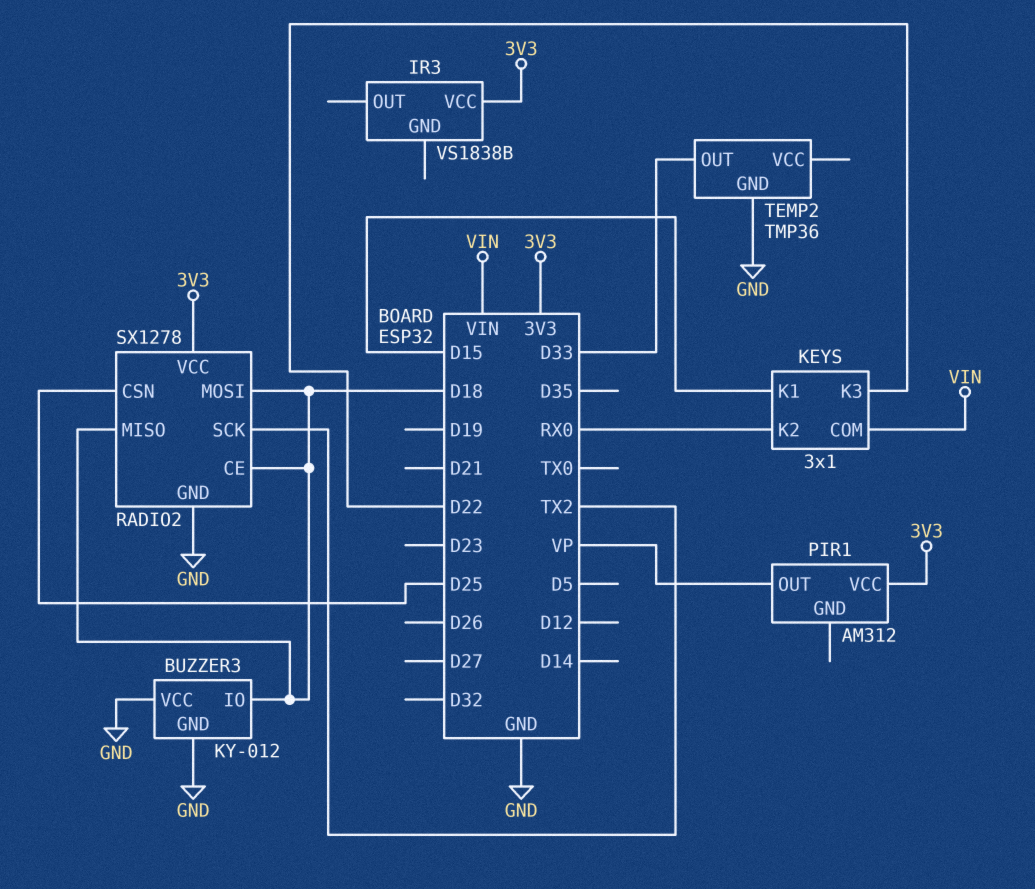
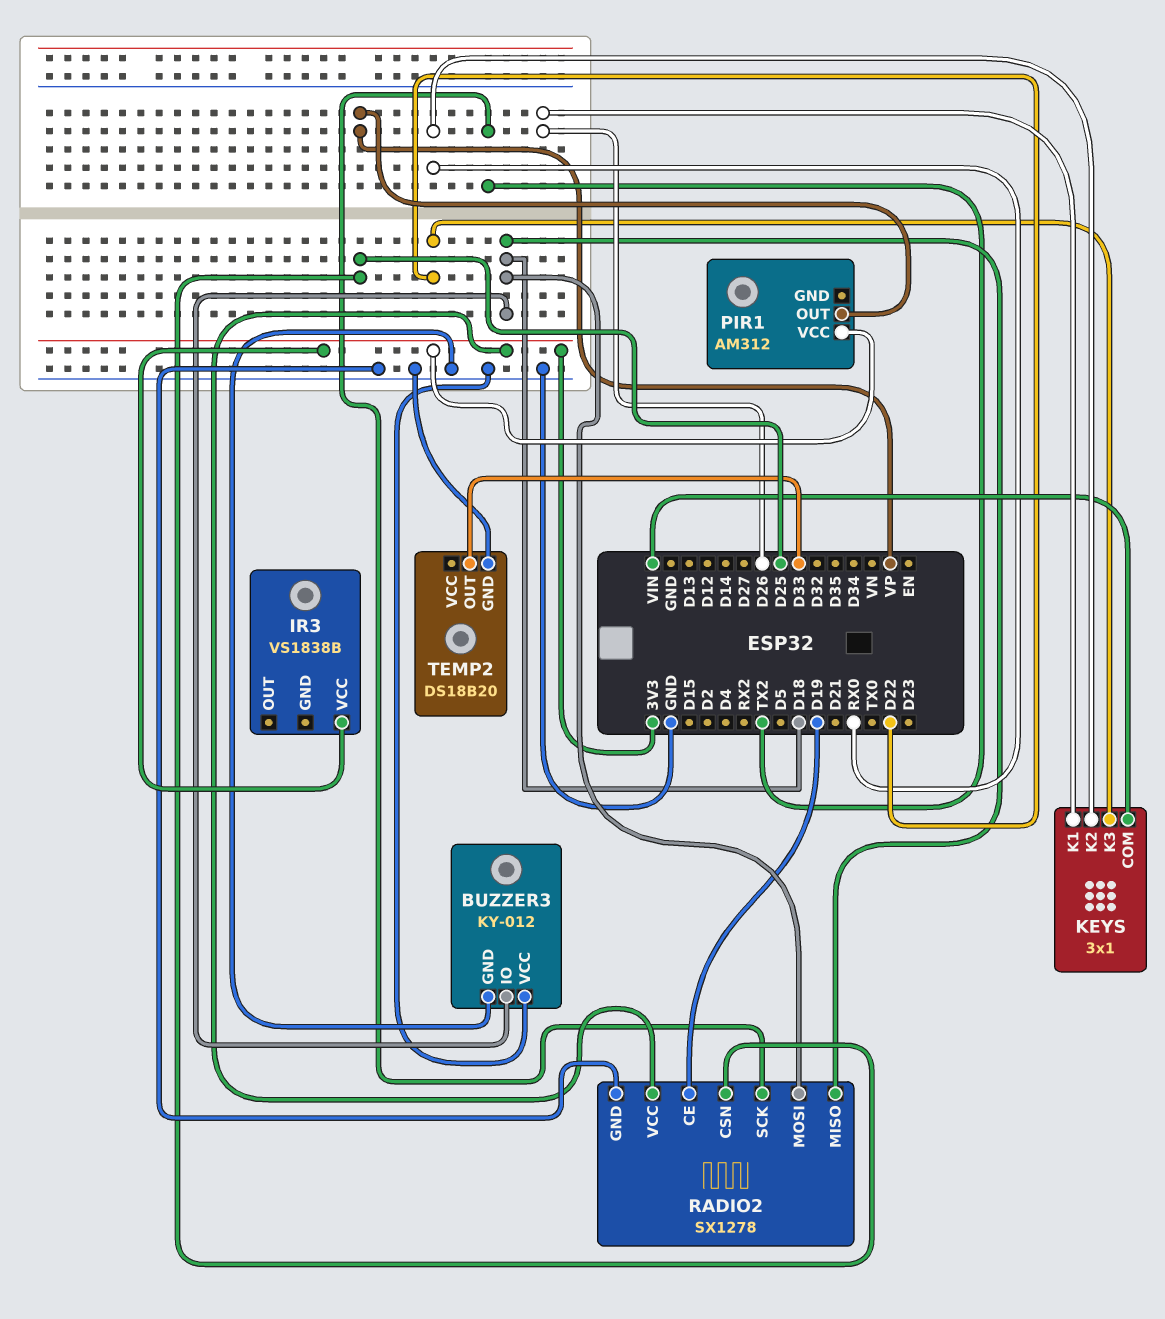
KEYS pin K1: D15 -> D26
RADIO2 pin CE: D18 -> D19
TEMP2: TMP36 -> DS18B20

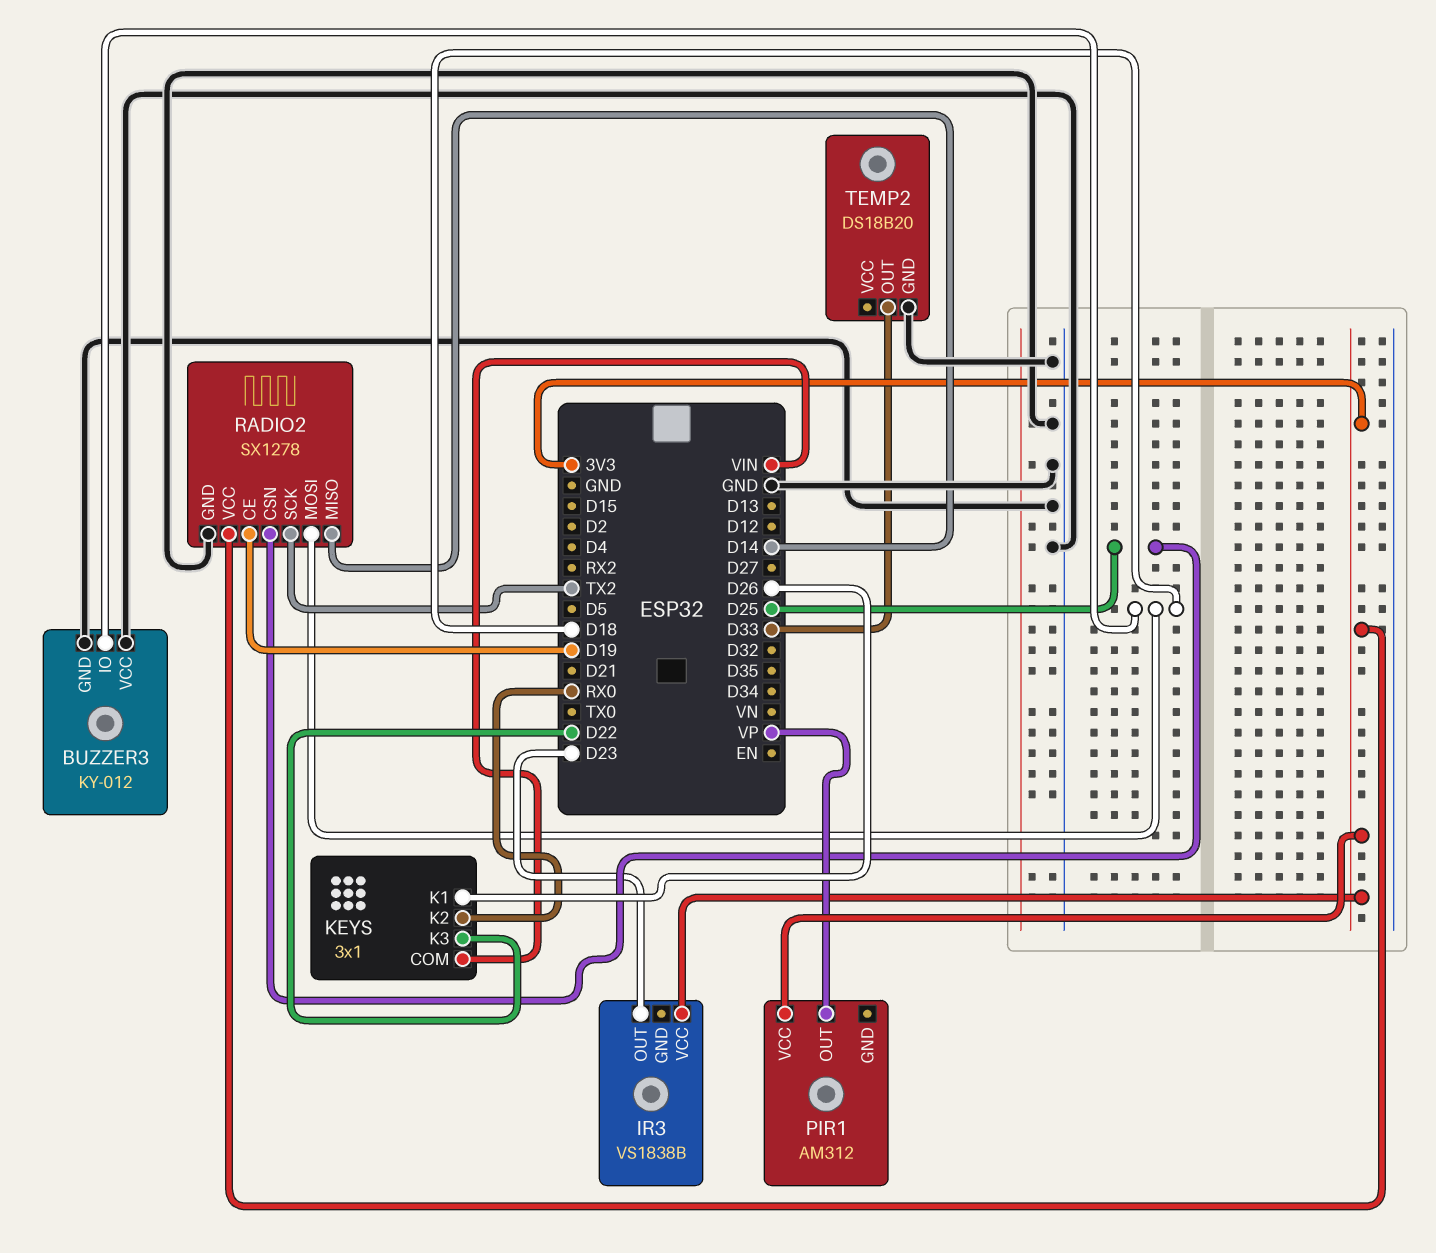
IR3 pin OUT: none -> D23
RADIO2 pin MISO: D18 -> D14

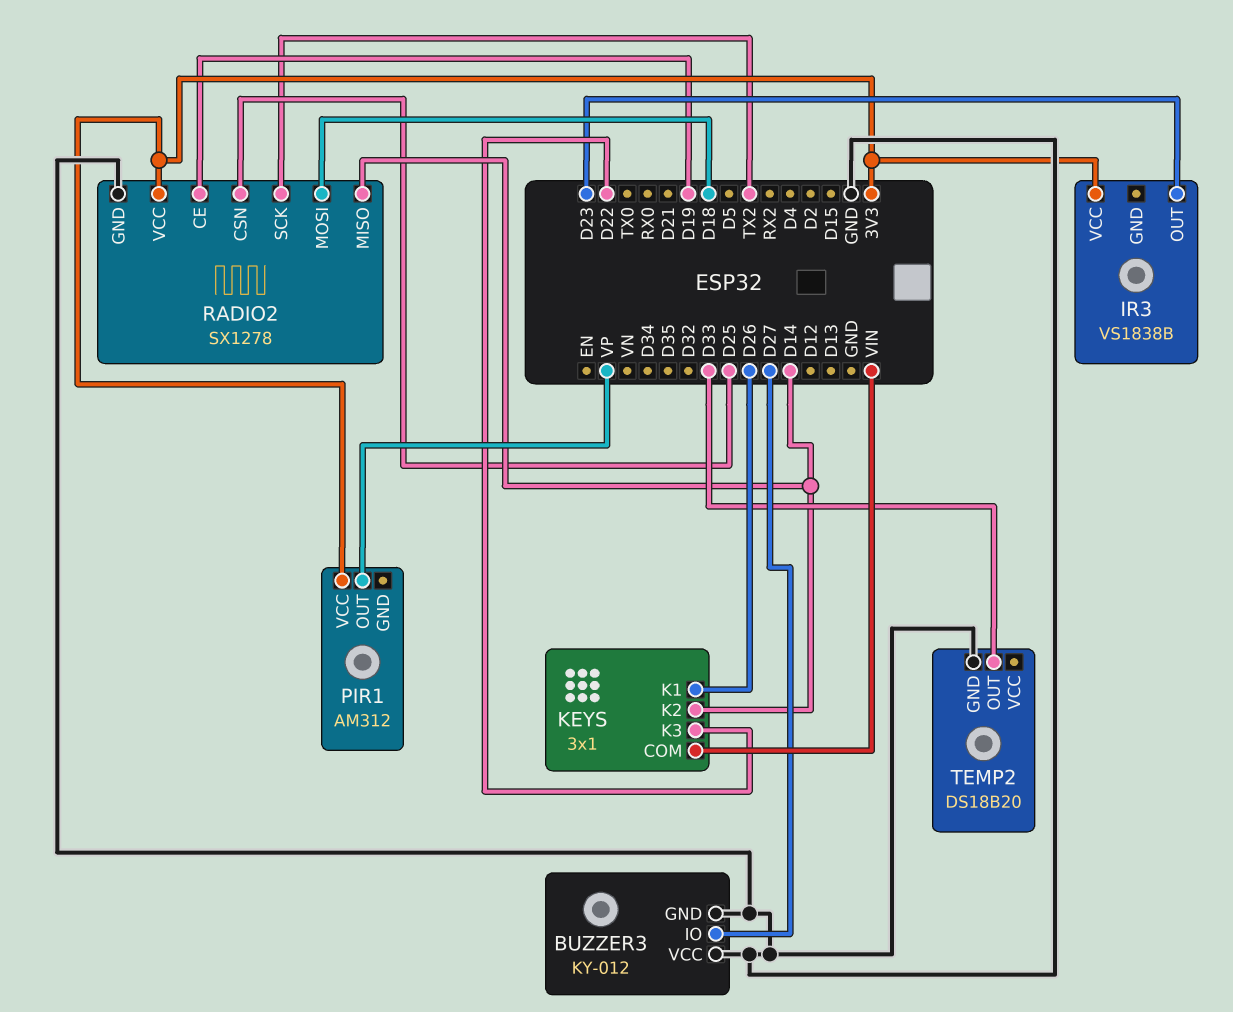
BUZZER3 pin IO: D18 -> D27
KEYS pin K2: RX0 -> D14

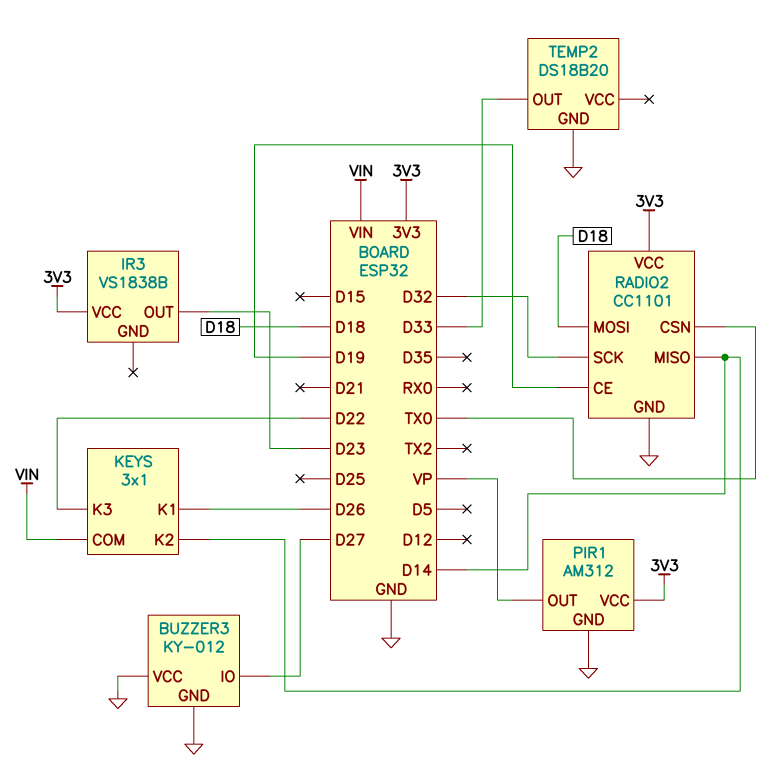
PIR1 pin GND: none -> GND
RADIO2: SX1278 -> CC1101
RADIO2 pin CSN: D25 -> TX0
RADIO2 pin SCK: TX2 -> D32

